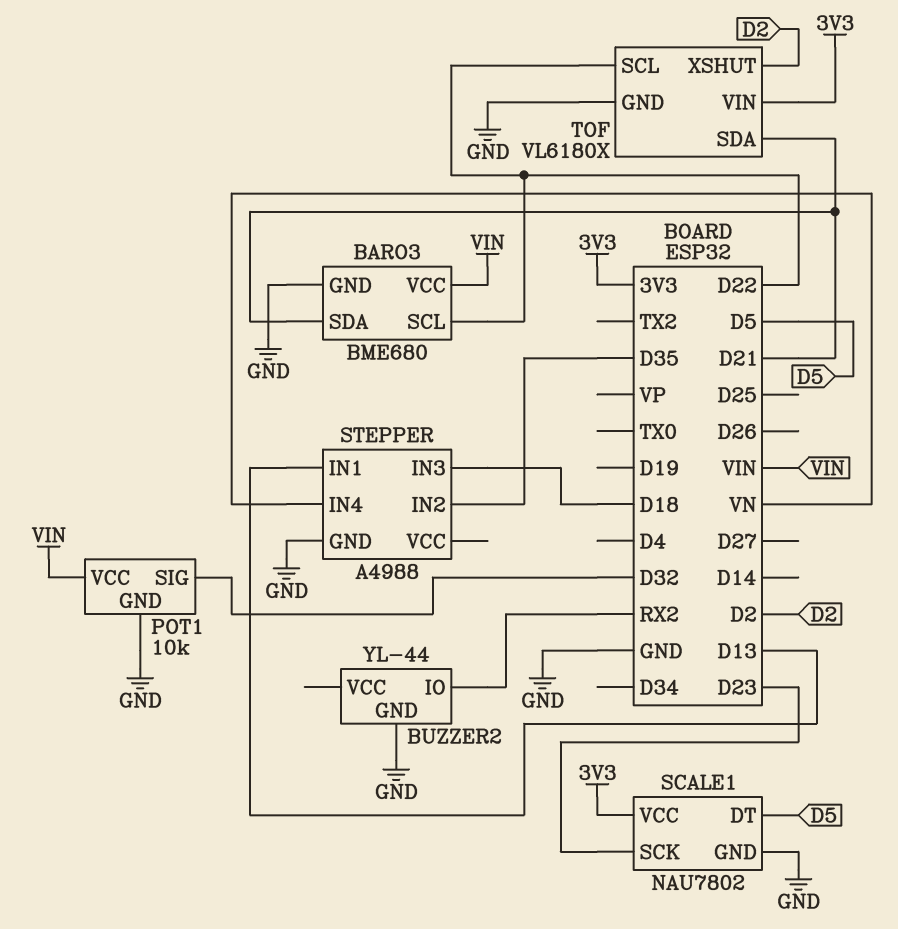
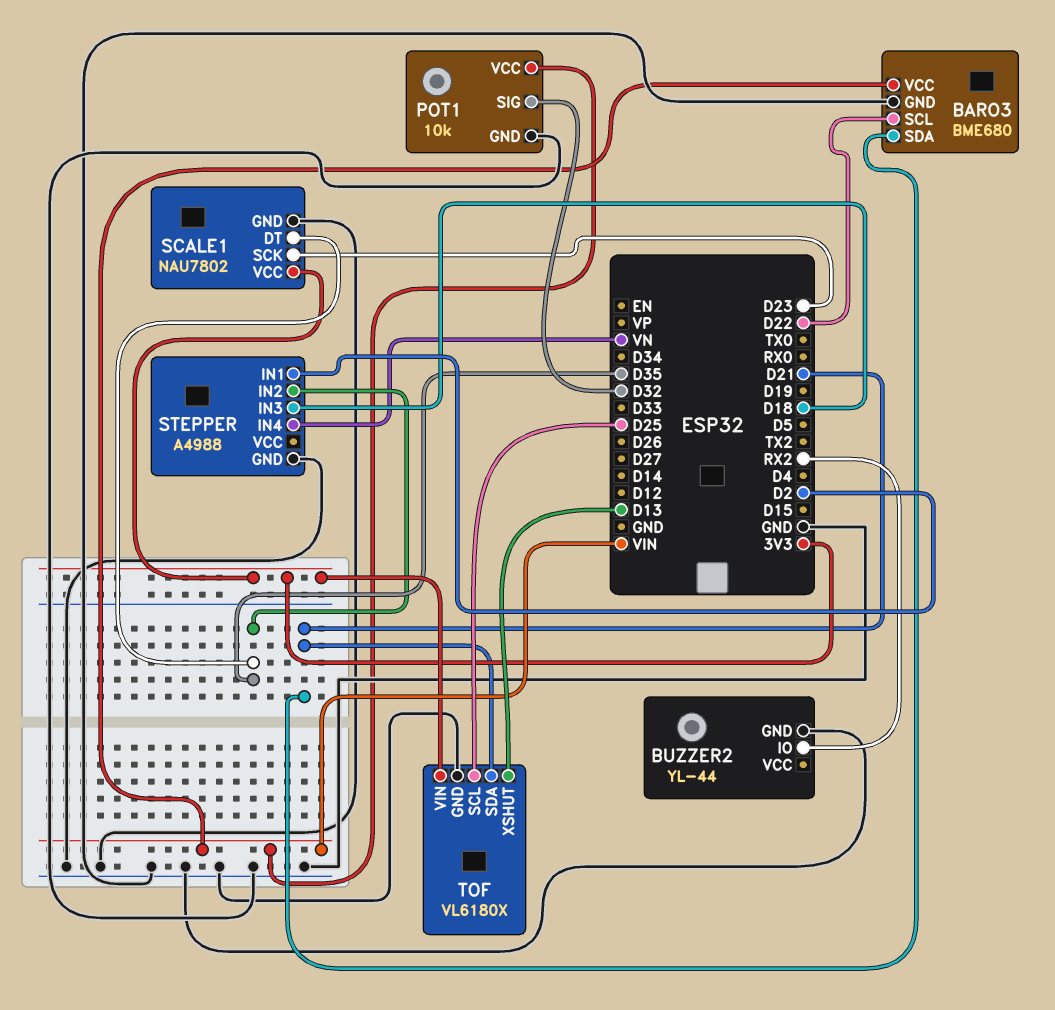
SCALE1 pin DT: D5 -> D35
STEPPER pin IN1: D13 -> D2
TOF pin SCL: D22 -> D25
TOF pin XSHUT: D2 -> D13

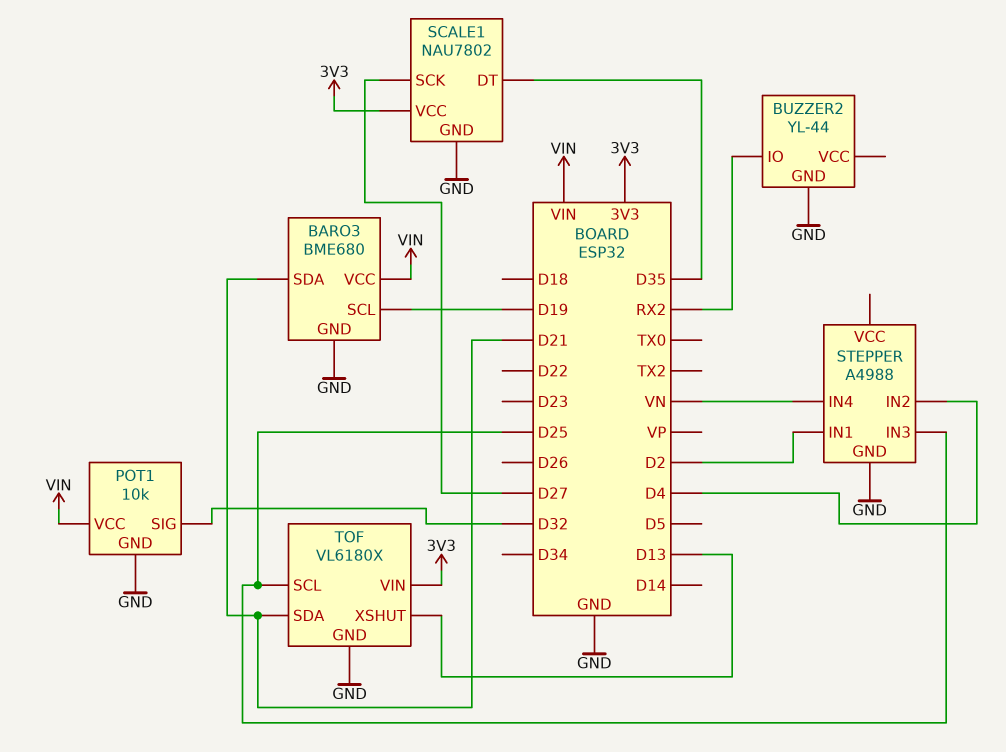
BARO3 pin SCL: D22 -> D19
SCALE1 pin SCK: D23 -> D27
STEPPER pin IN2: D35 -> D4
STEPPER pin IN3: D18 -> D25

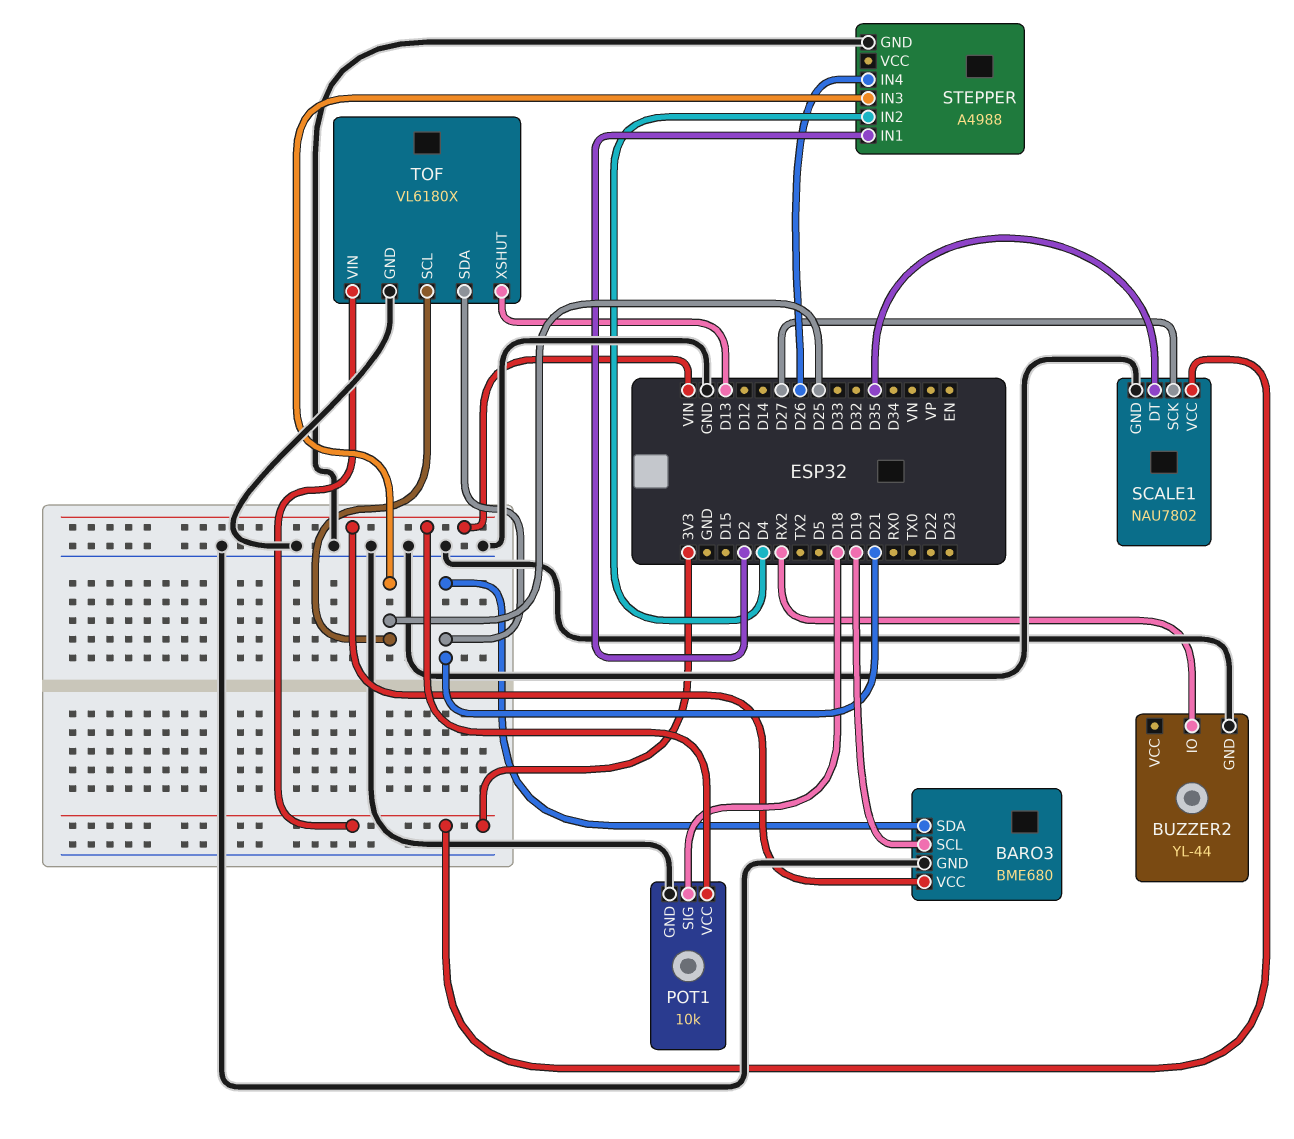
POT1 pin SIG: D32 -> D18
STEPPER pin IN4: VN -> D26

